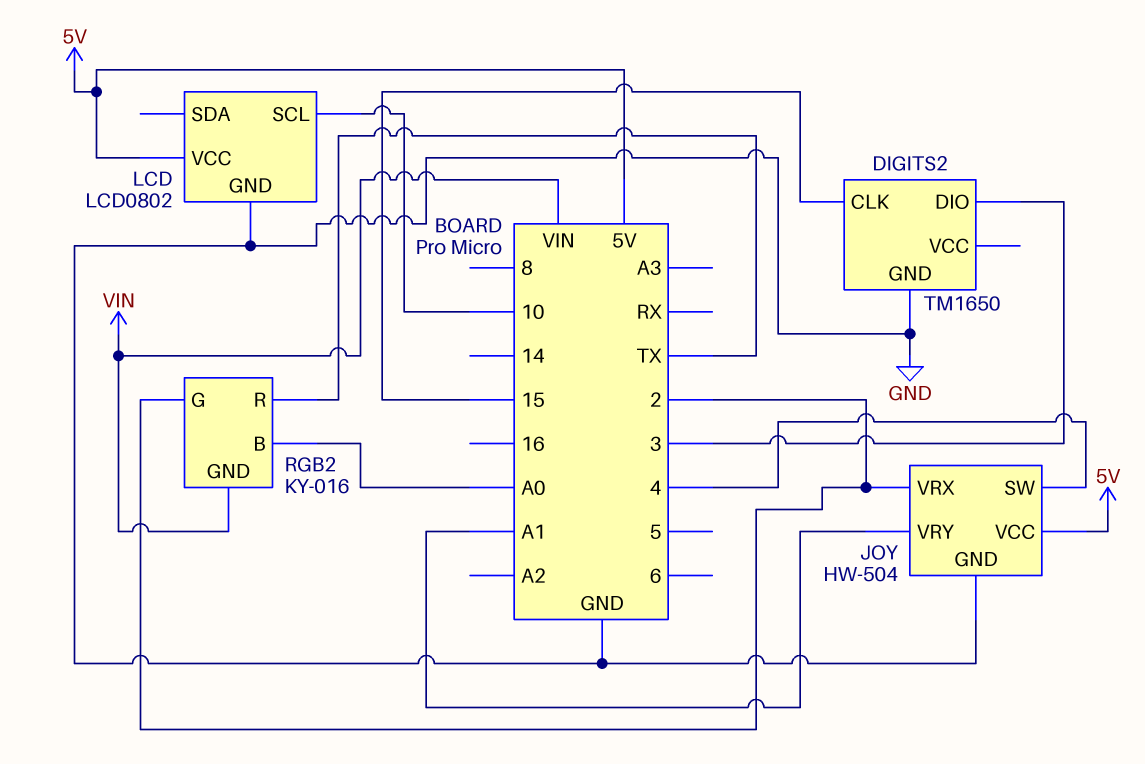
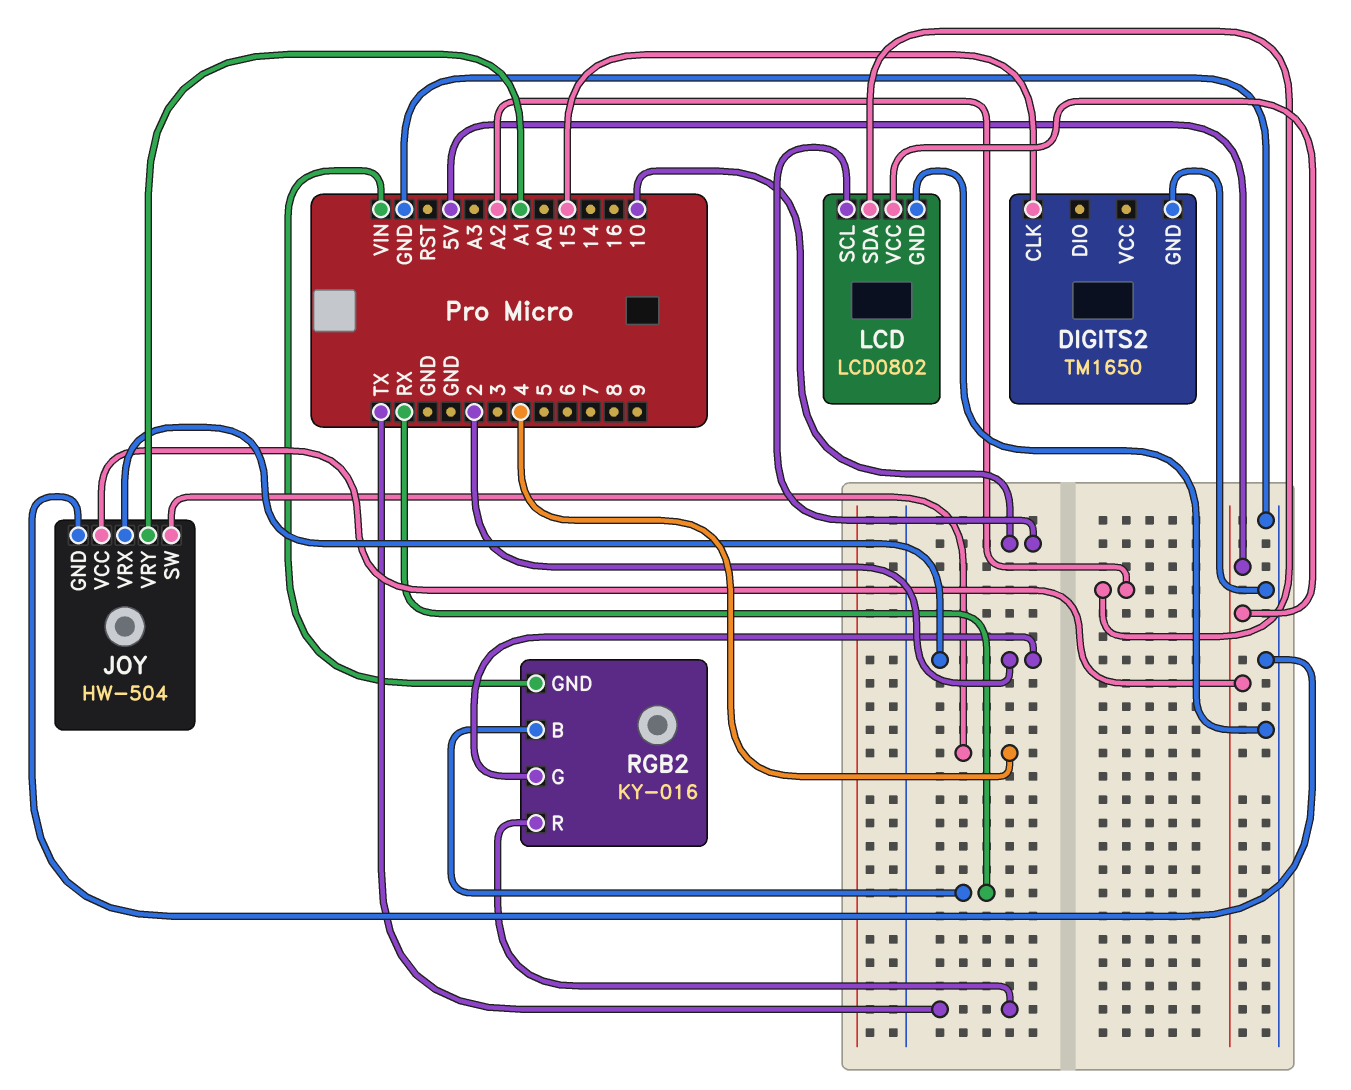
DIGITS2 pin DIO: 3 -> none
LCD pin SDA: none -> A2
RGB2 pin B: A0 -> RX

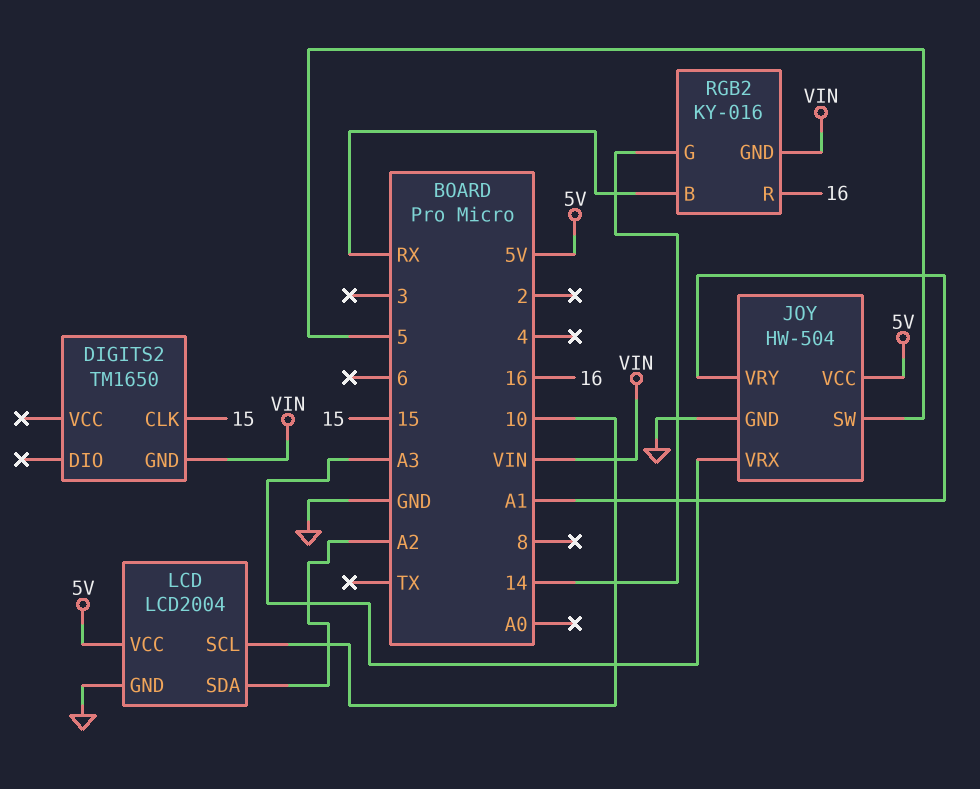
DIGITS2 pin GND: GND -> VIN
JOY pin SW: 4 -> 5
JOY pin VRX: 2 -> A3
LCD: LCD0802 -> LCD2004
RGB2 pin G: 2 -> 14
RGB2 pin R: TX -> 16

